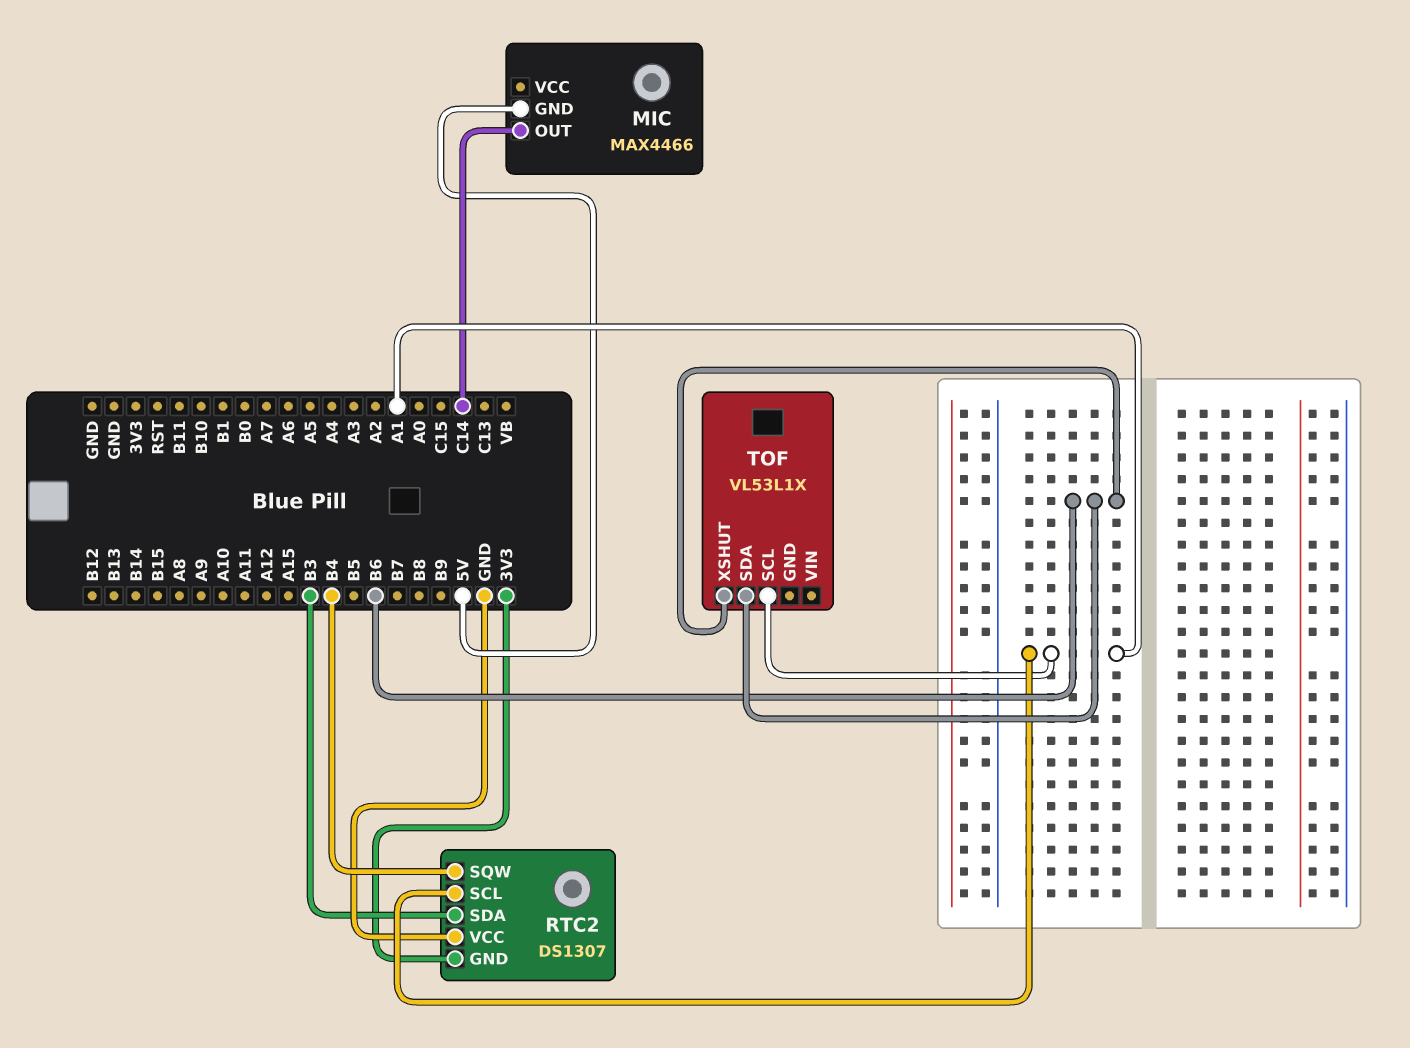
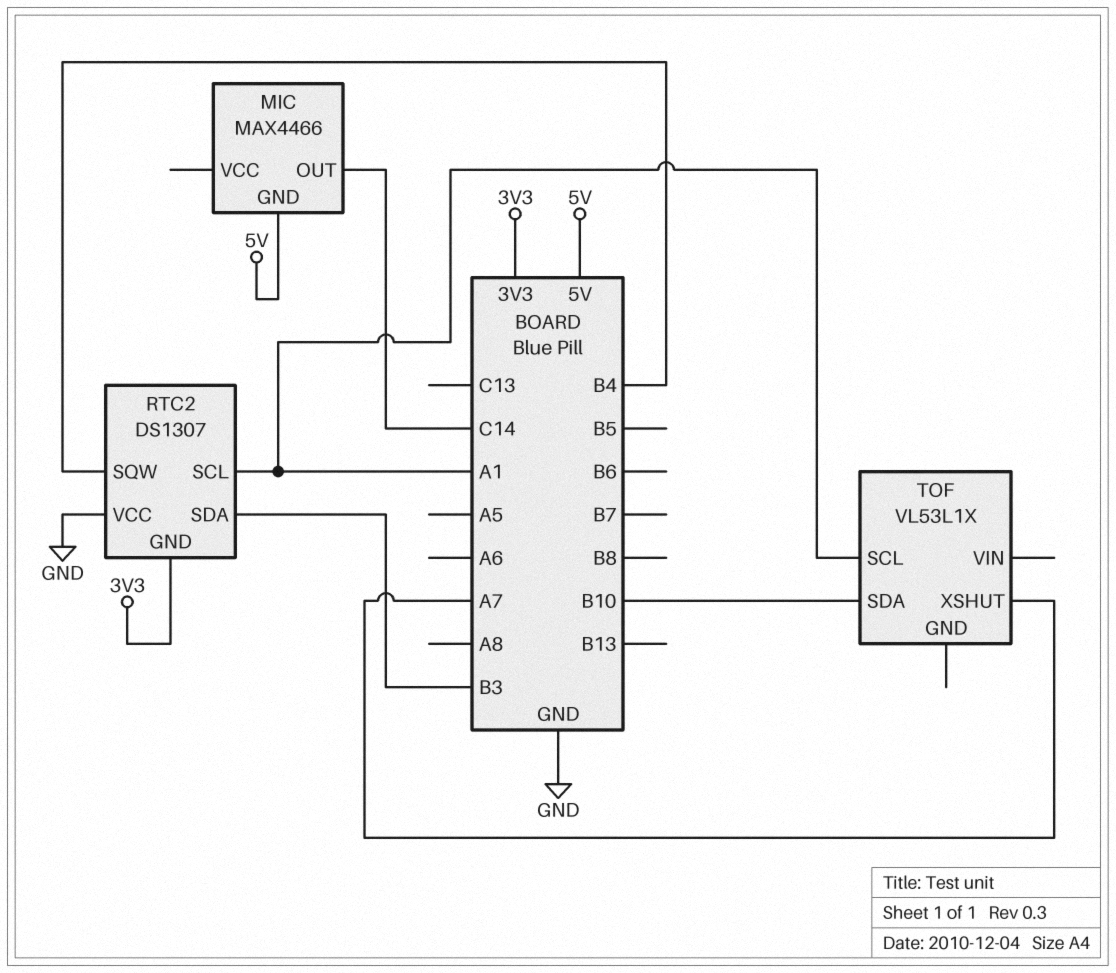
TOF pin SDA: B6 -> B10
TOF pin XSHUT: B6 -> A7

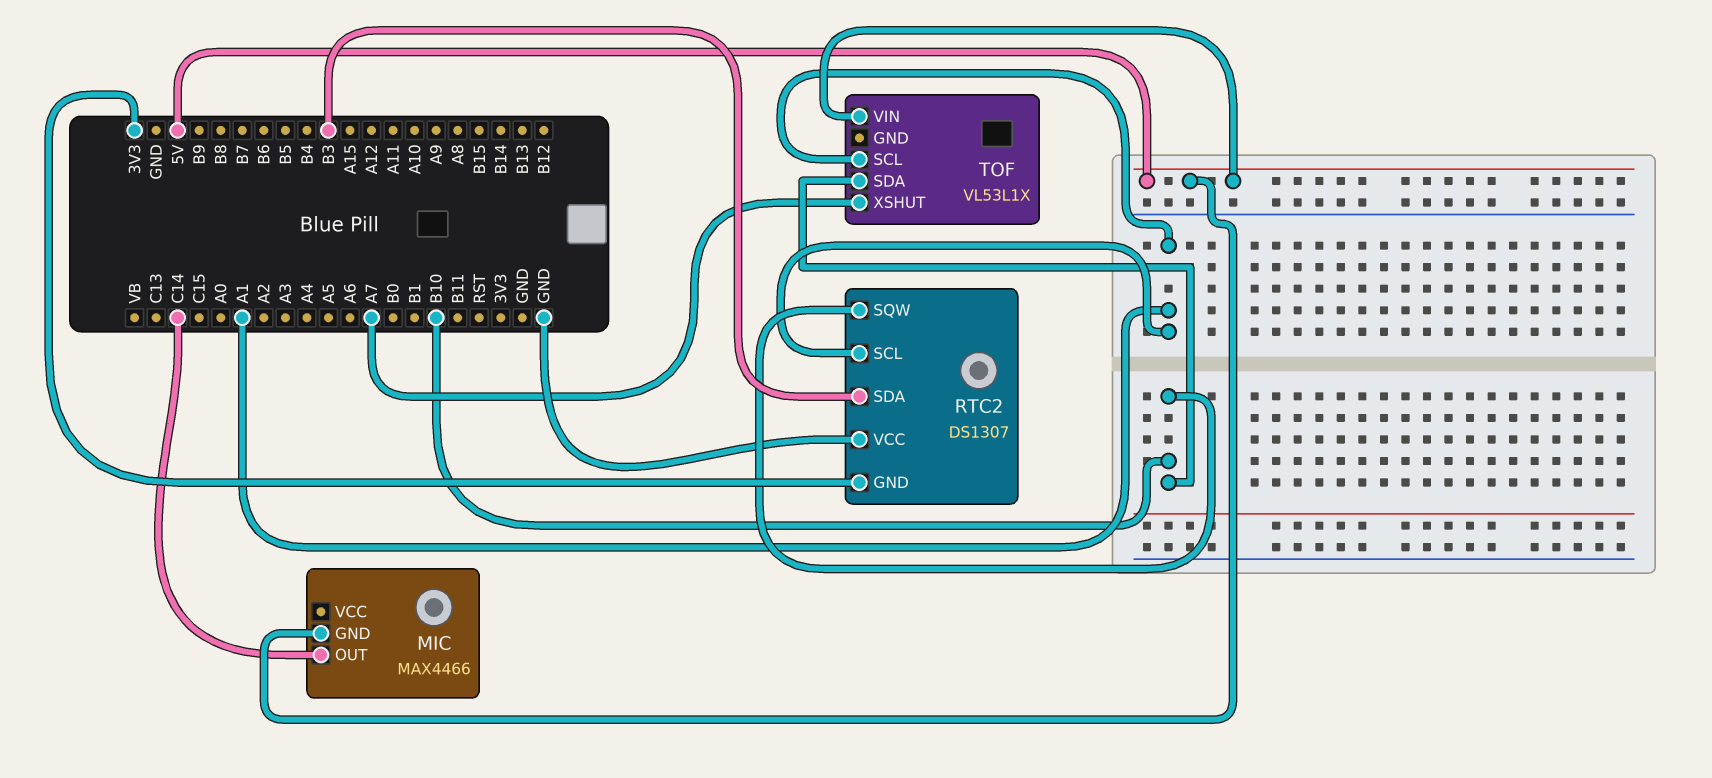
RTC2 pin SQW: B4 -> B10
TOF pin VIN: none -> 5V

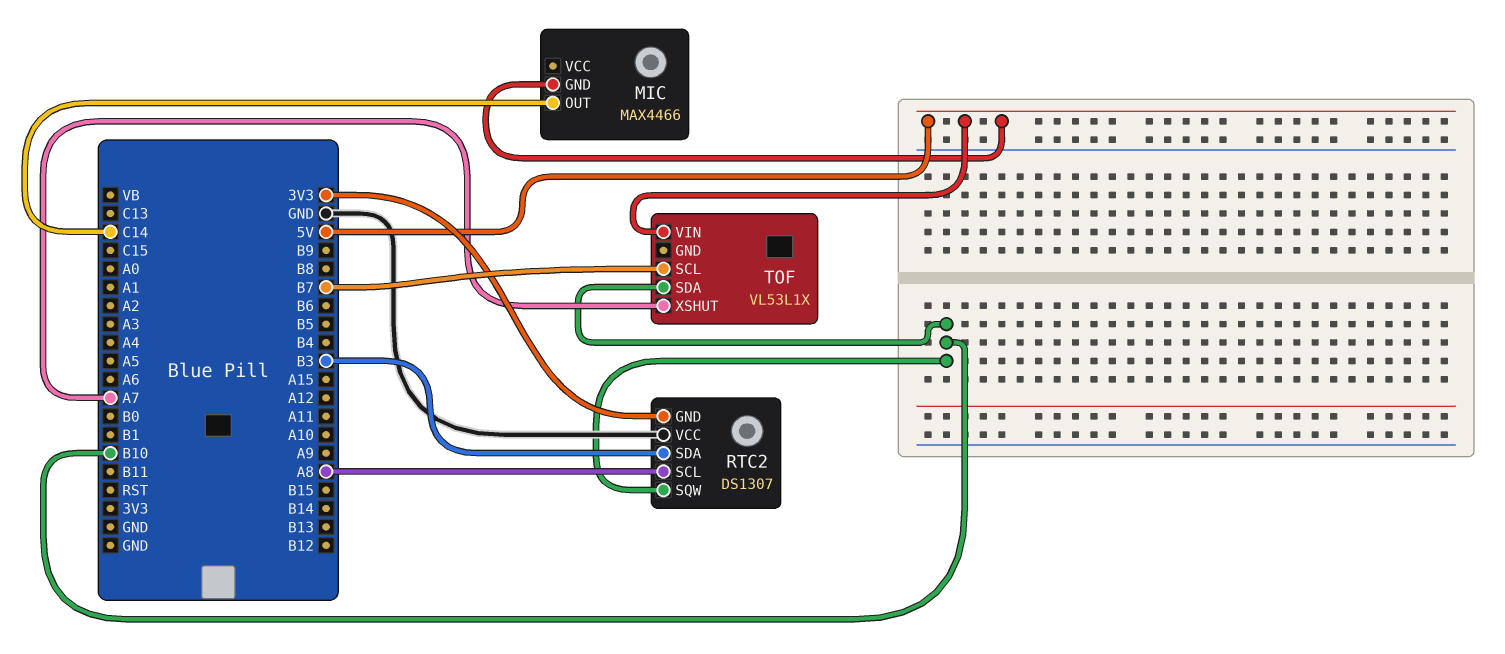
RTC2 pin SCL: A1 -> A8
TOF pin SCL: A1 -> B7

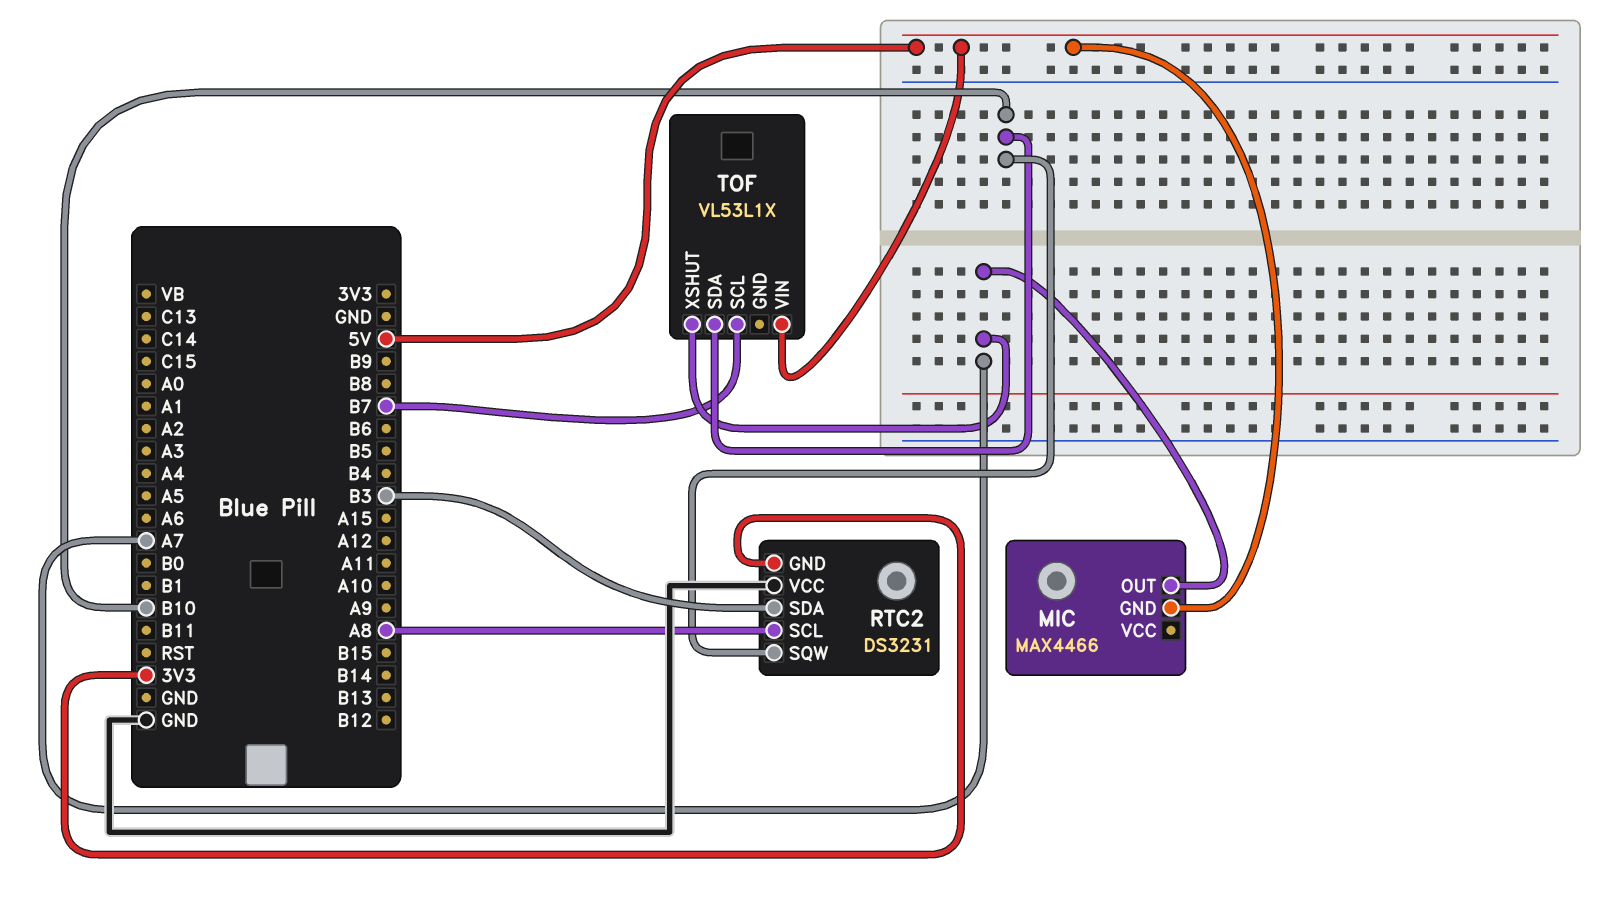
MIC pin OUT: C14 -> A7
RTC2: DS1307 -> DS3231

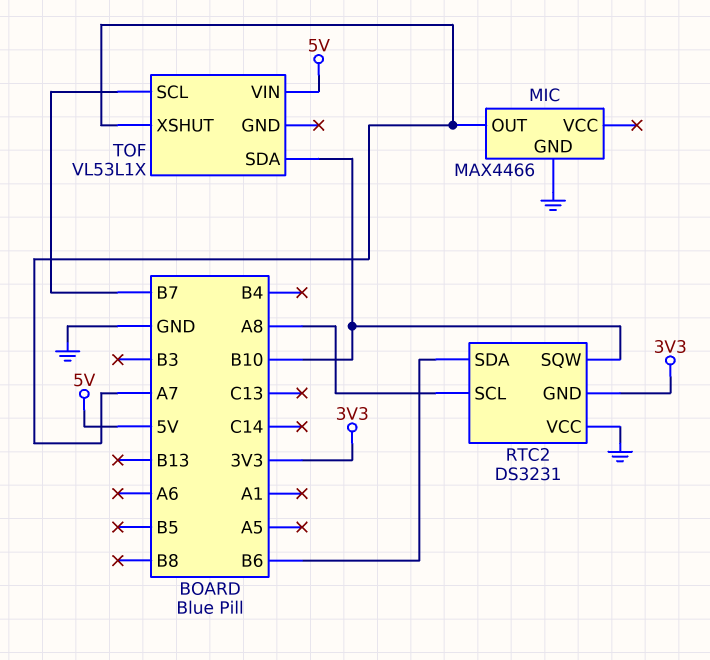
MIC pin GND: 5V -> GND
RTC2 pin SDA: B3 -> B6

